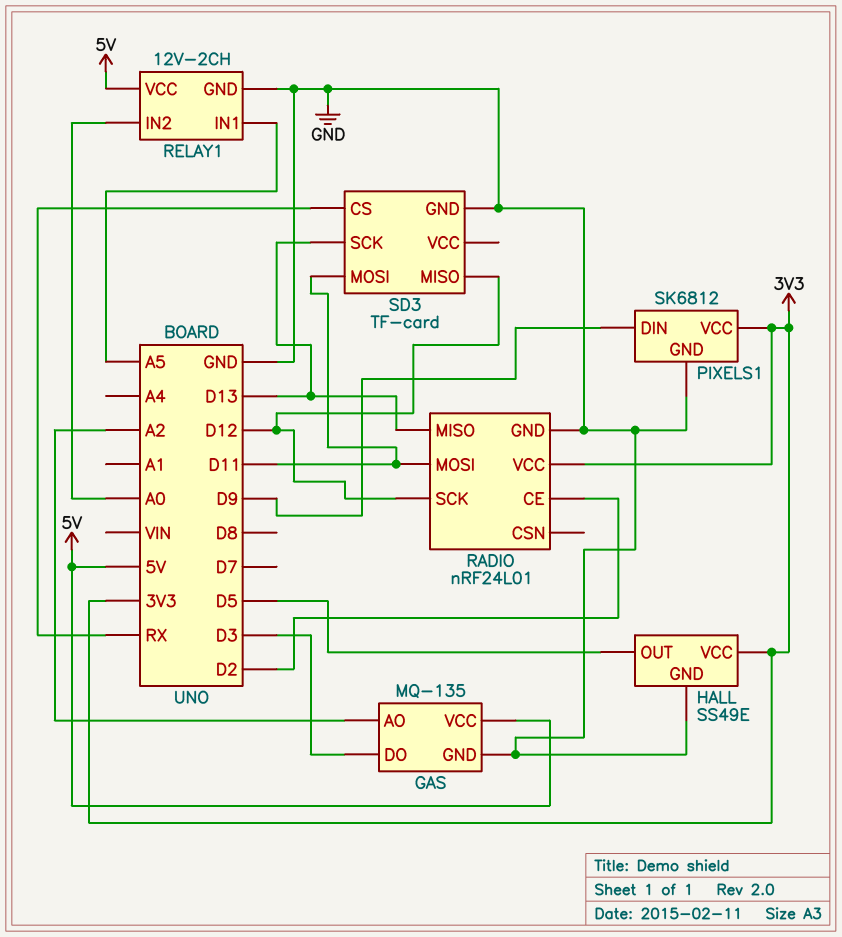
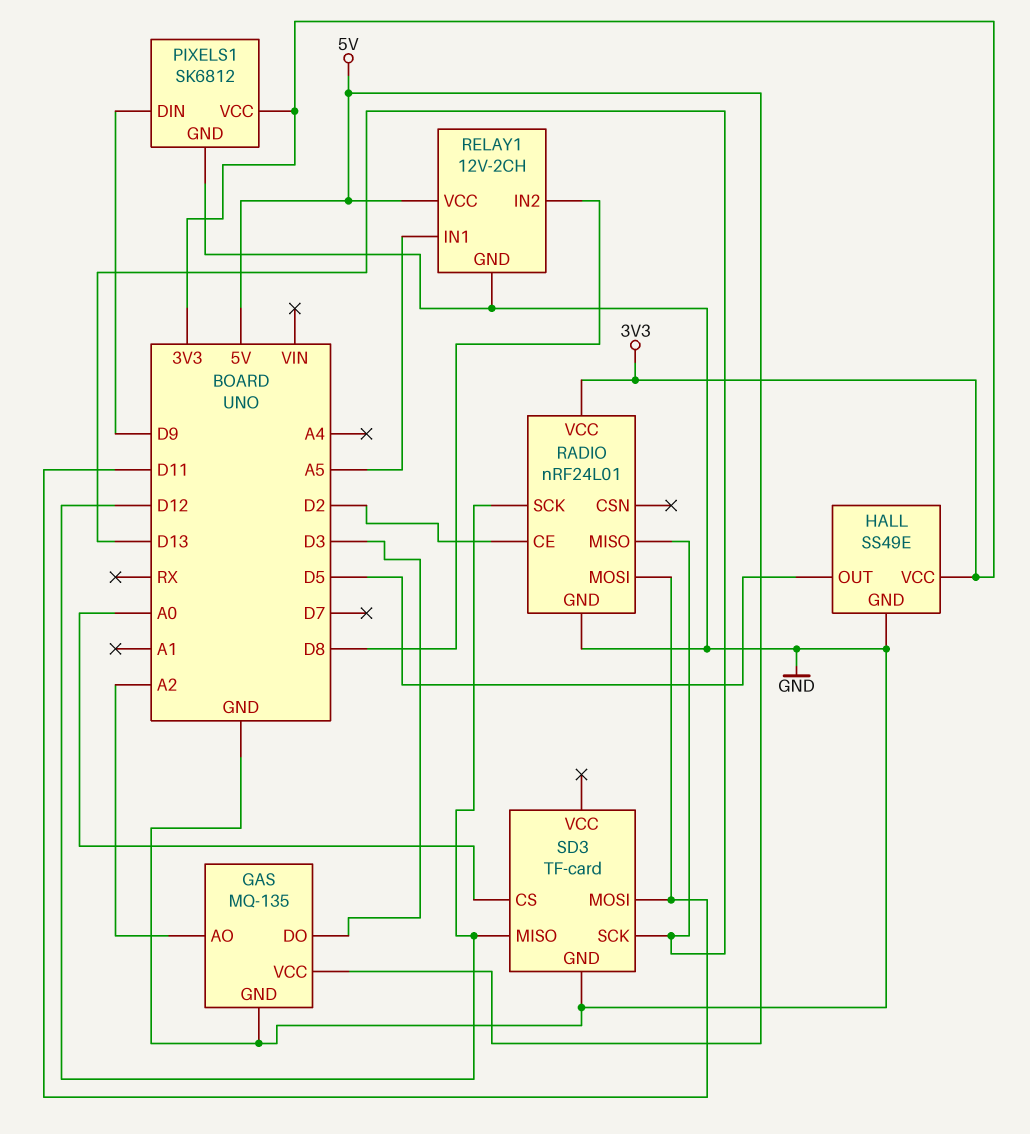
RELAY1 pin IN2: A0 -> D8
SD3 pin CS: RX -> A0

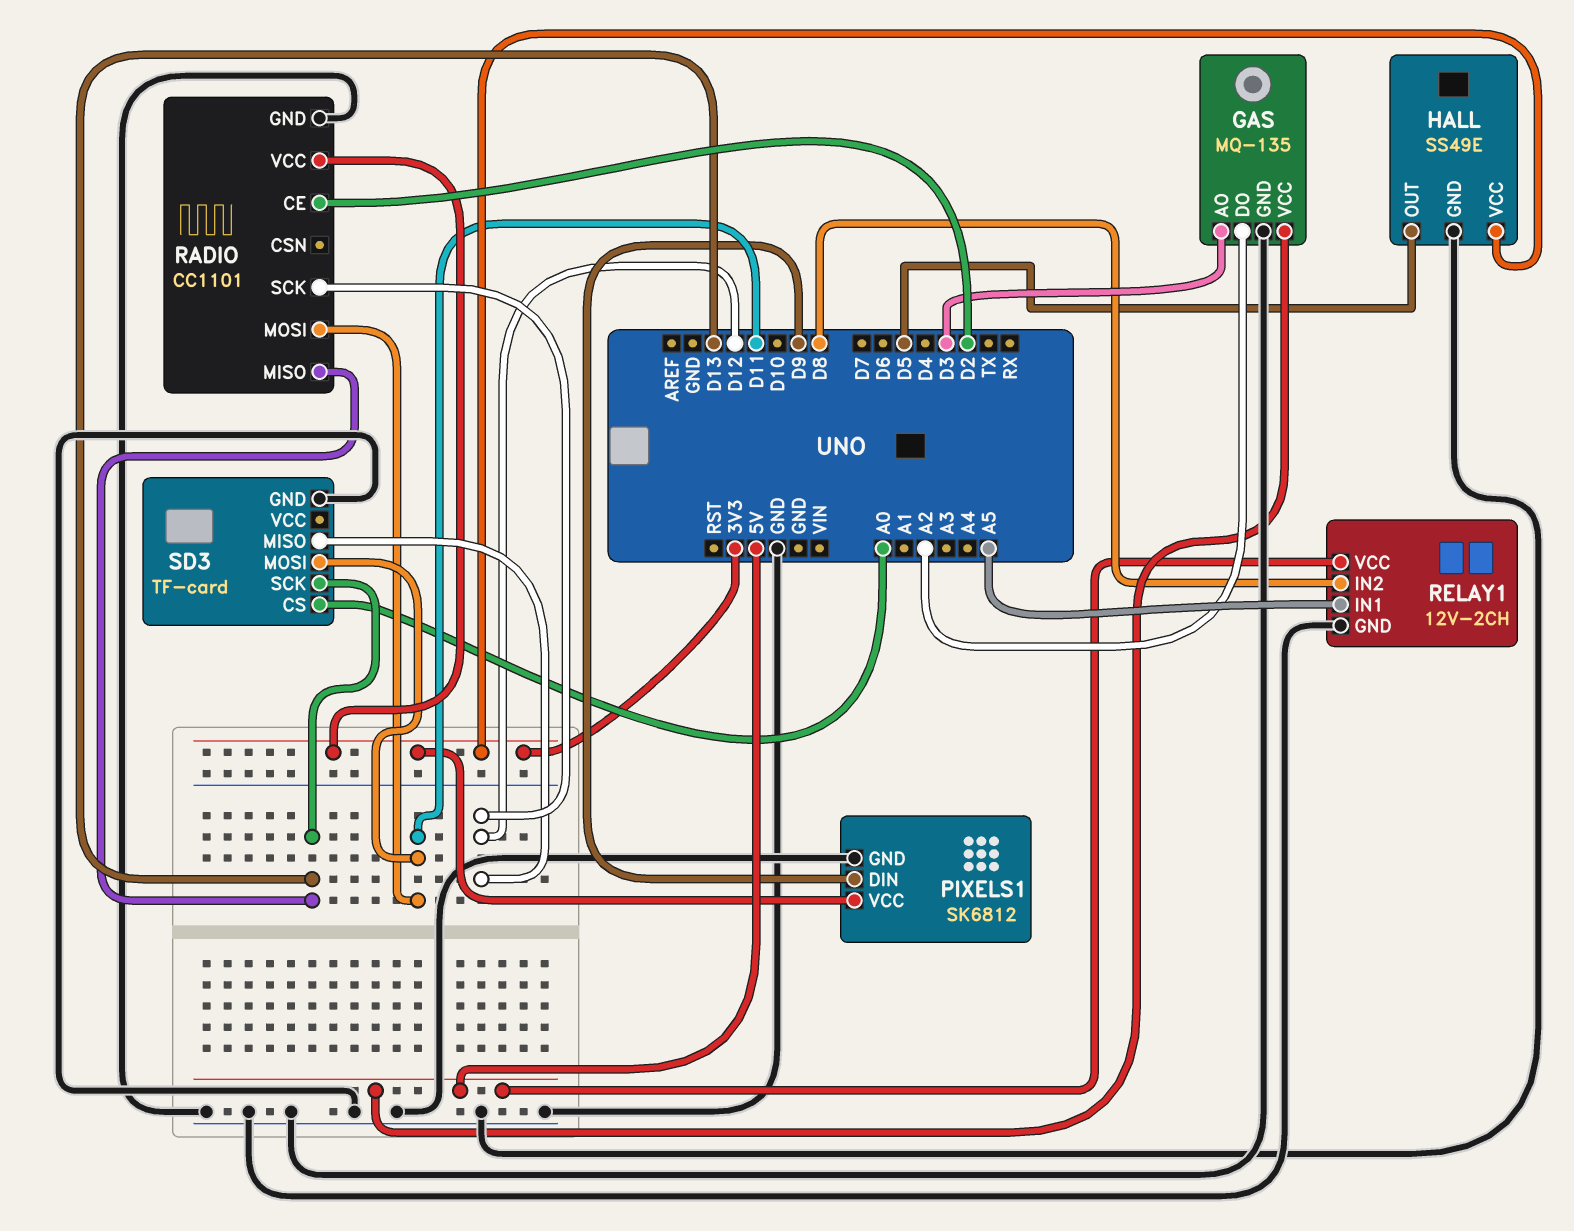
GAS pin AO: A2 -> D3
GAS pin DO: D3 -> A2
RADIO: nRF24L01 -> CC1101

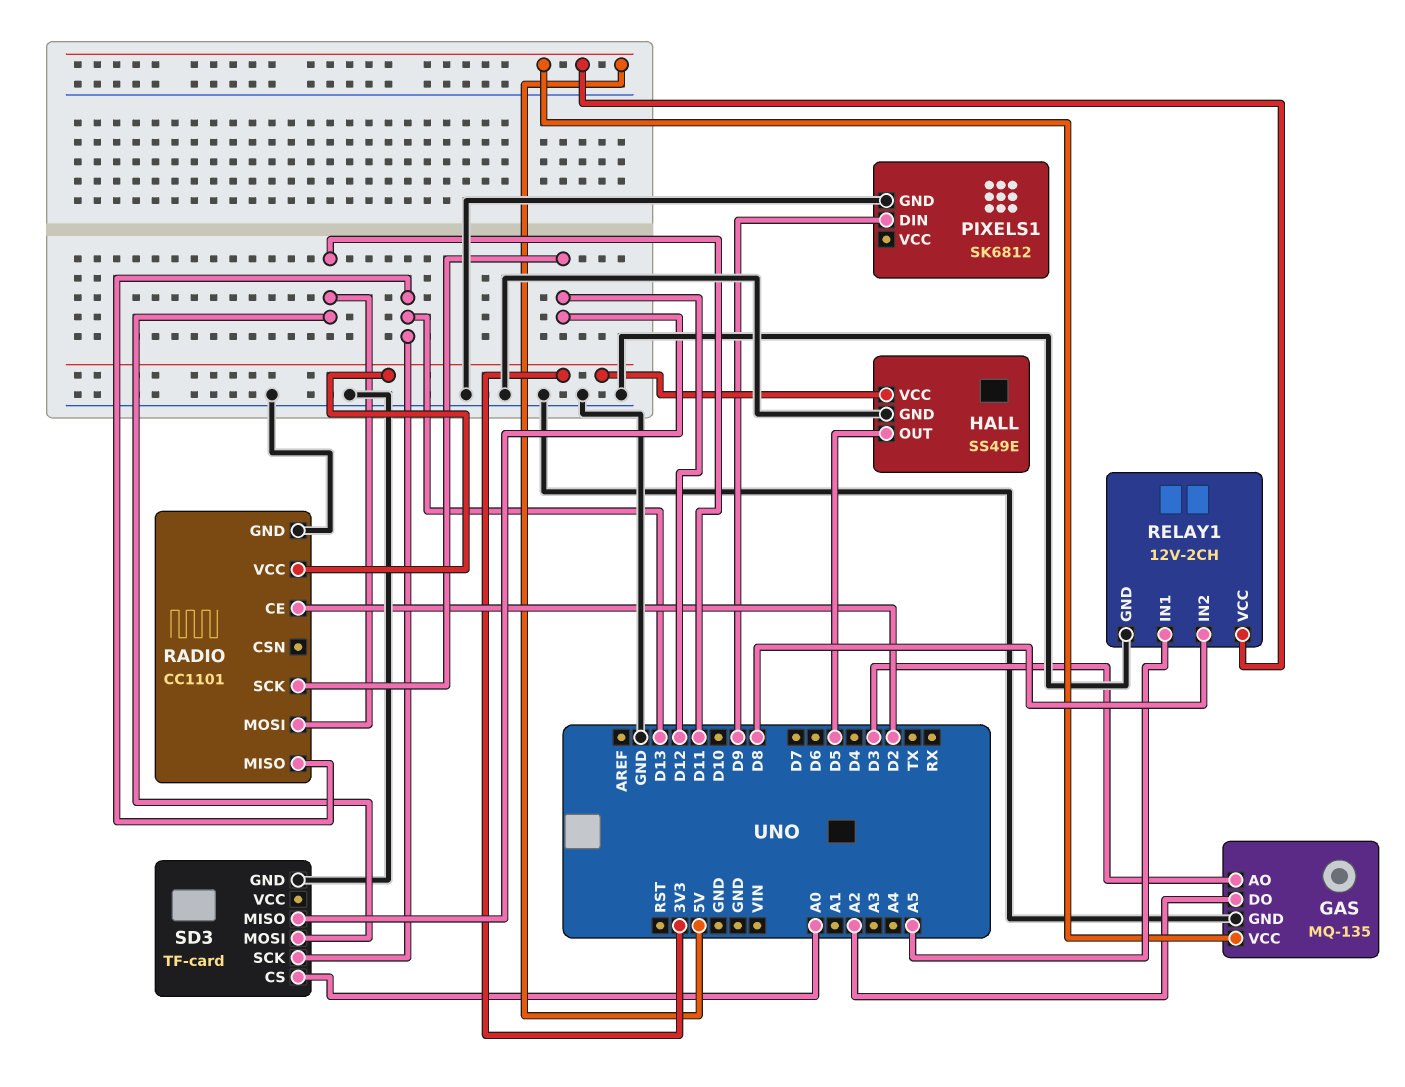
PIXELS1 pin VCC: 3V3 -> none

